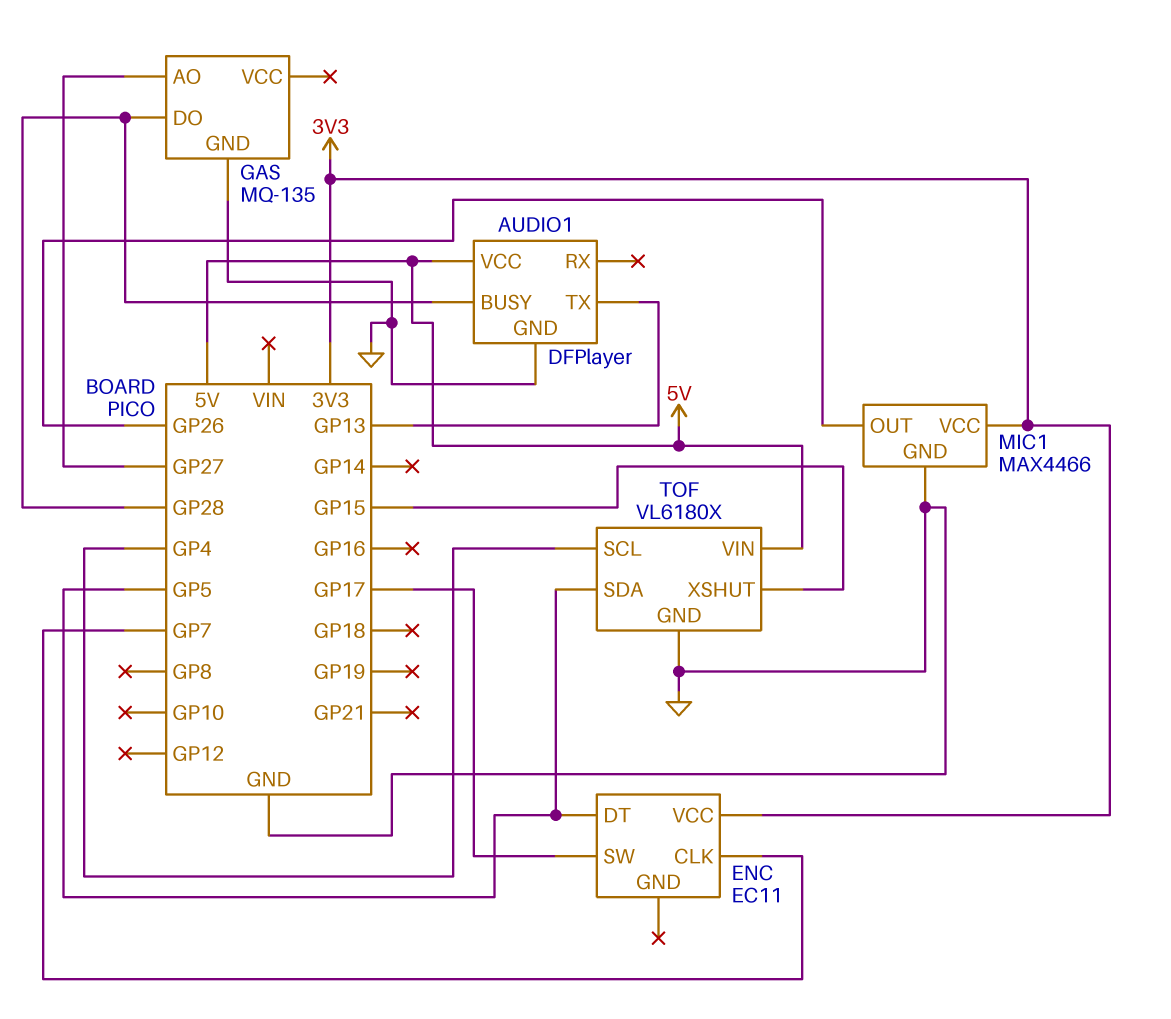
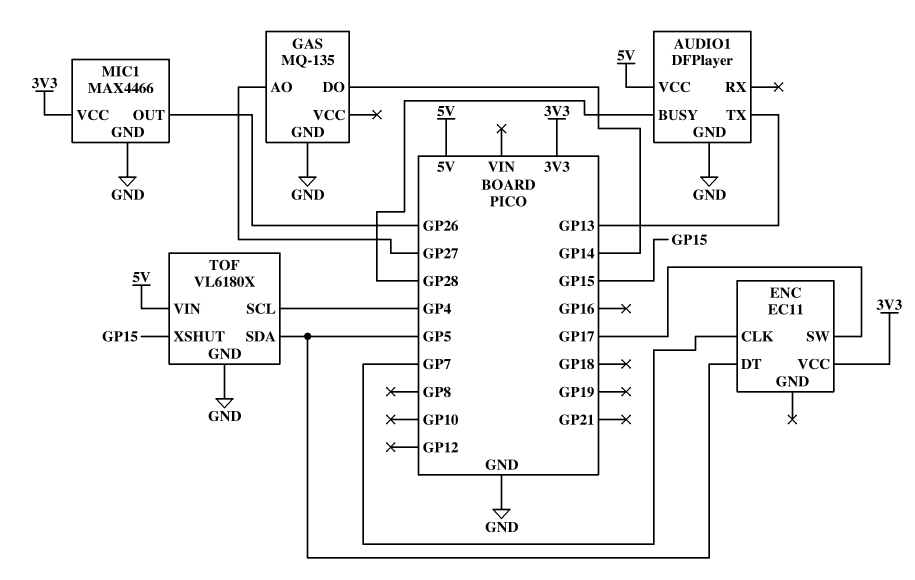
GAS pin DO: GP28 -> GP14

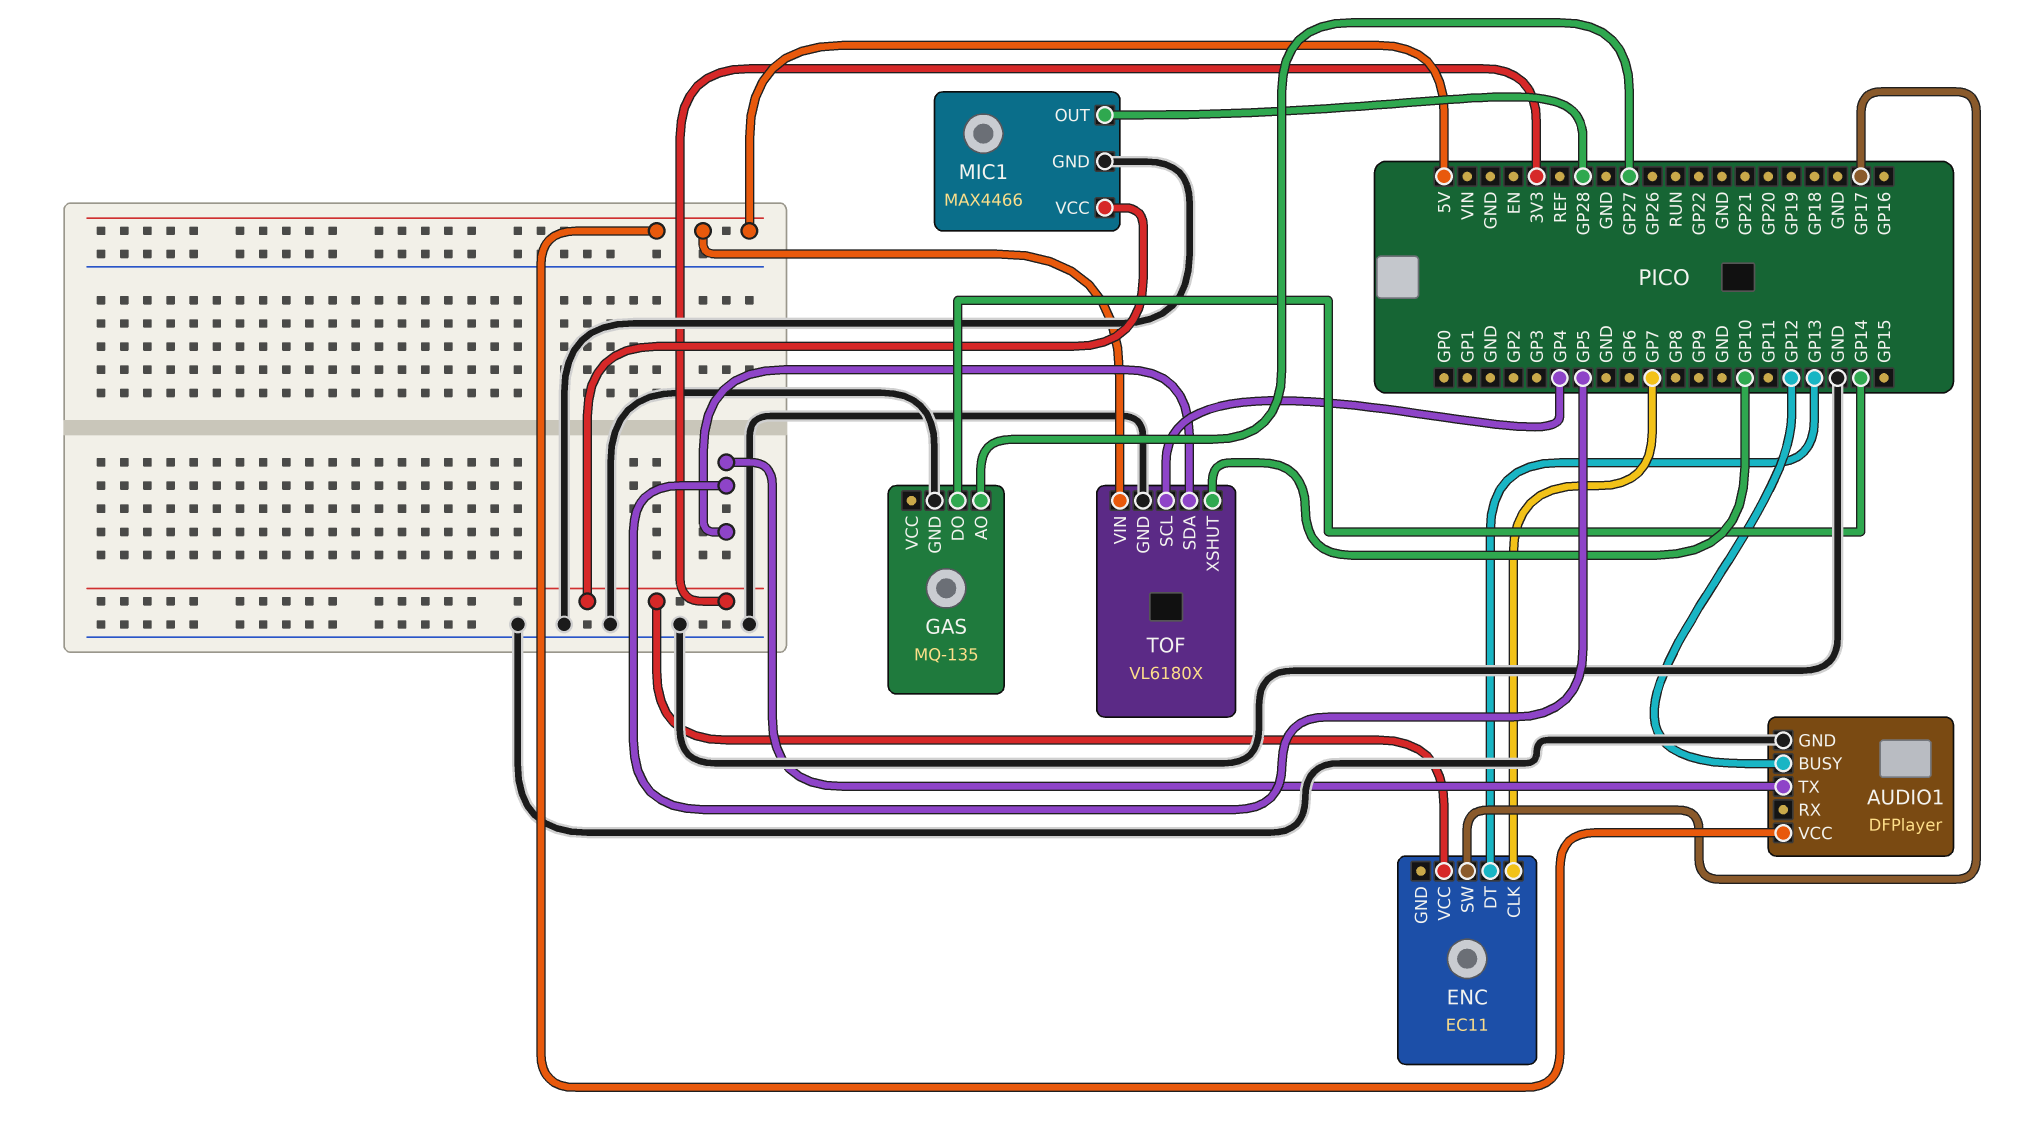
AUDIO1 pin BUSY: GP28 -> GP12
AUDIO1 pin TX: GP13 -> GP5
ENC pin DT: GP5 -> GP13
MIC1 pin OUT: GP26 -> GP28
TOF pin XSHUT: GP15 -> GP10

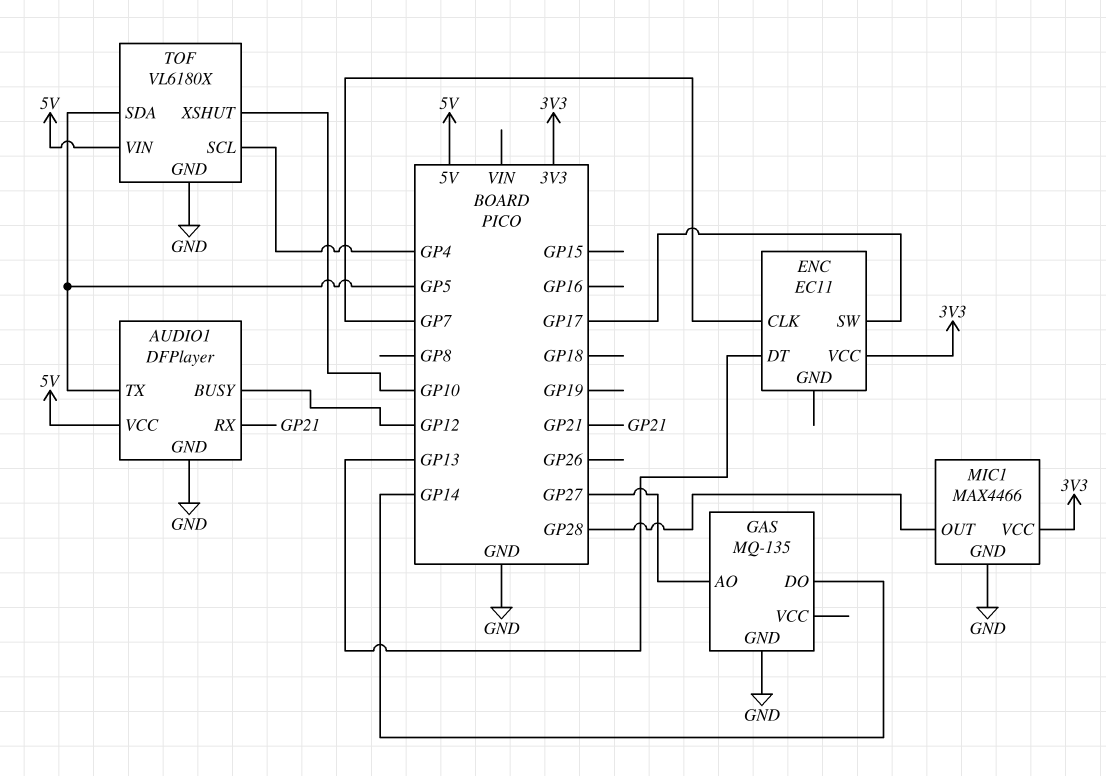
AUDIO1 pin RX: none -> GP21

